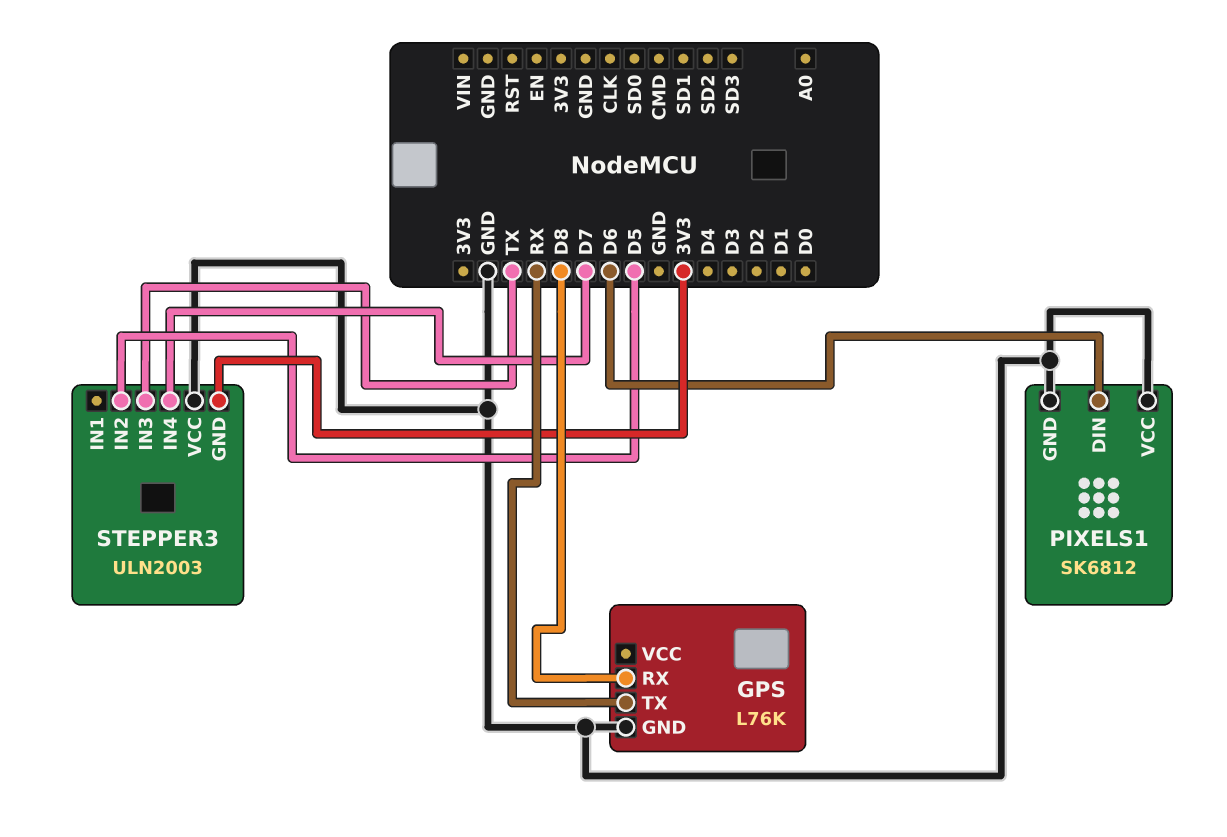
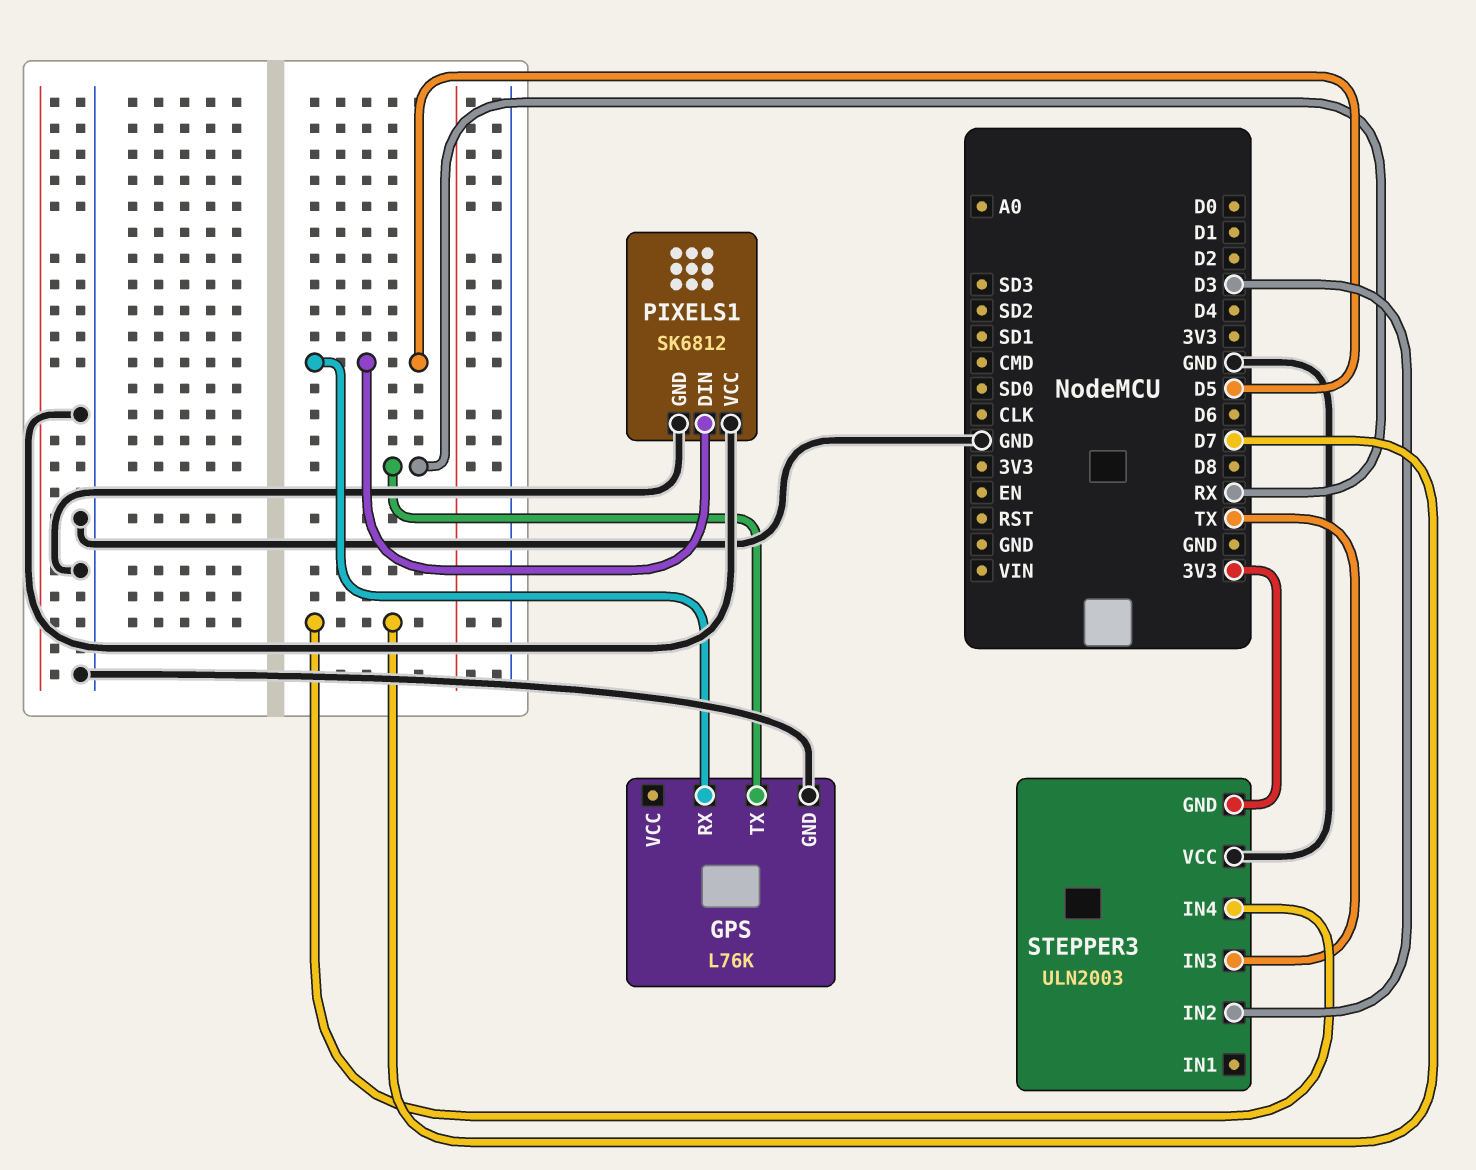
GPS pin RX: D8 -> D5
PIXELS1 pin DIN: D6 -> D5
STEPPER3 pin IN2: D5 -> D3

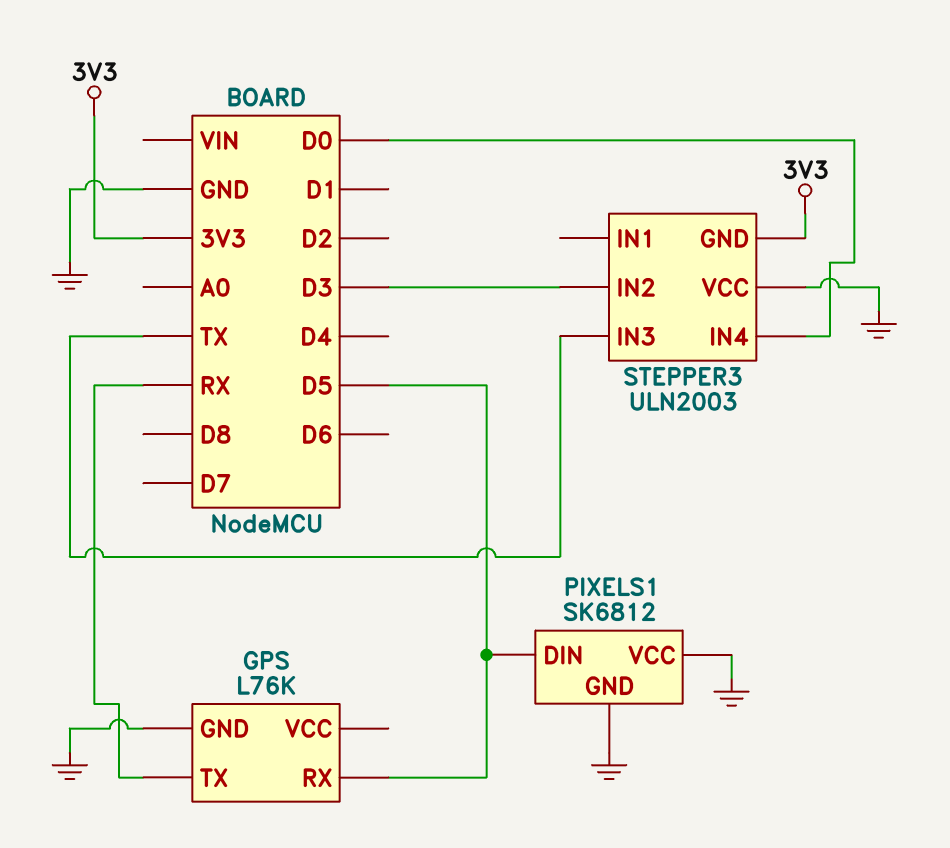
STEPPER3 pin IN4: D7 -> D0

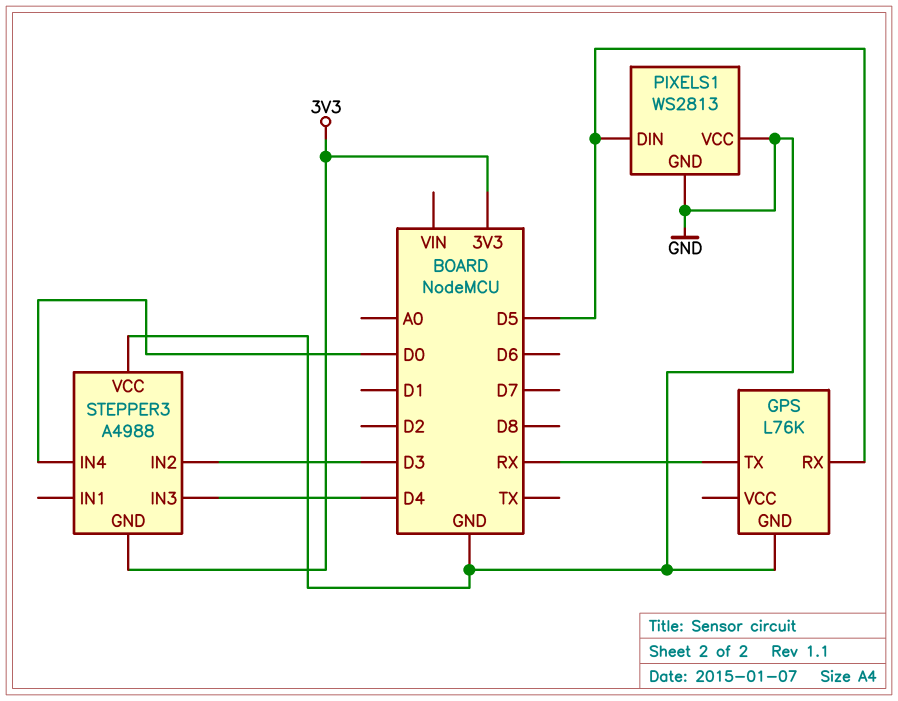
PIXELS1: SK6812 -> WS2813
STEPPER3: ULN2003 -> A4988
STEPPER3 pin IN3: TX -> D4

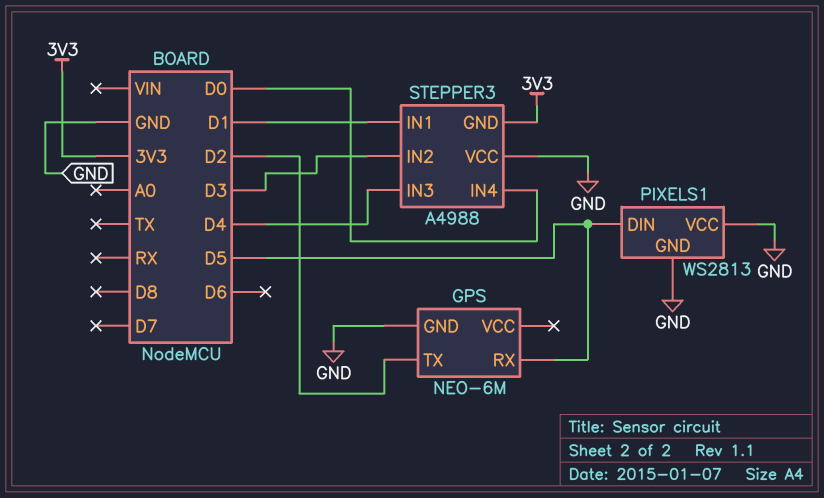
GPS: L76K -> NEO-6M
GPS pin TX: RX -> D2
STEPPER3 pin IN1: none -> D1

